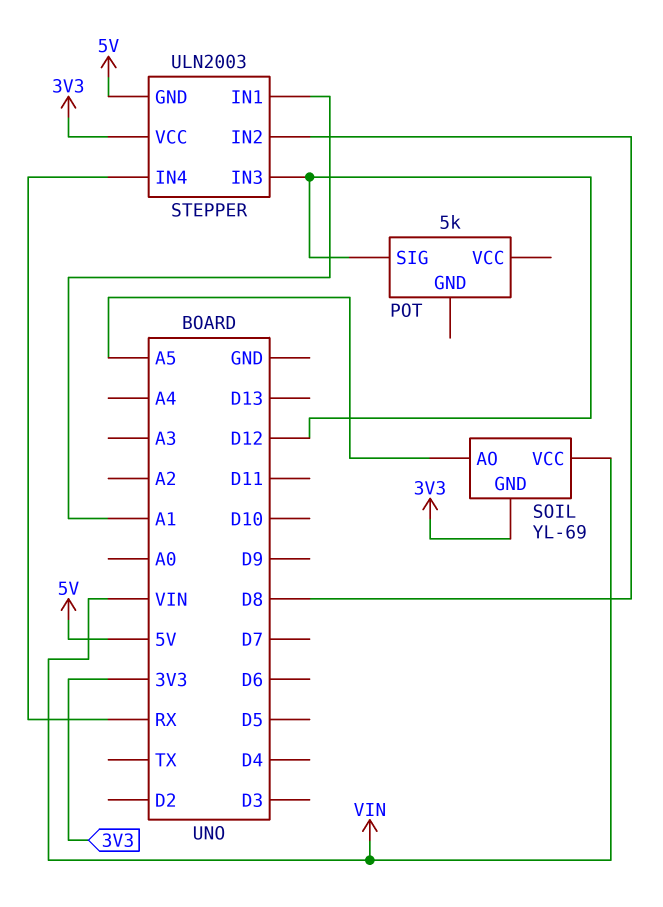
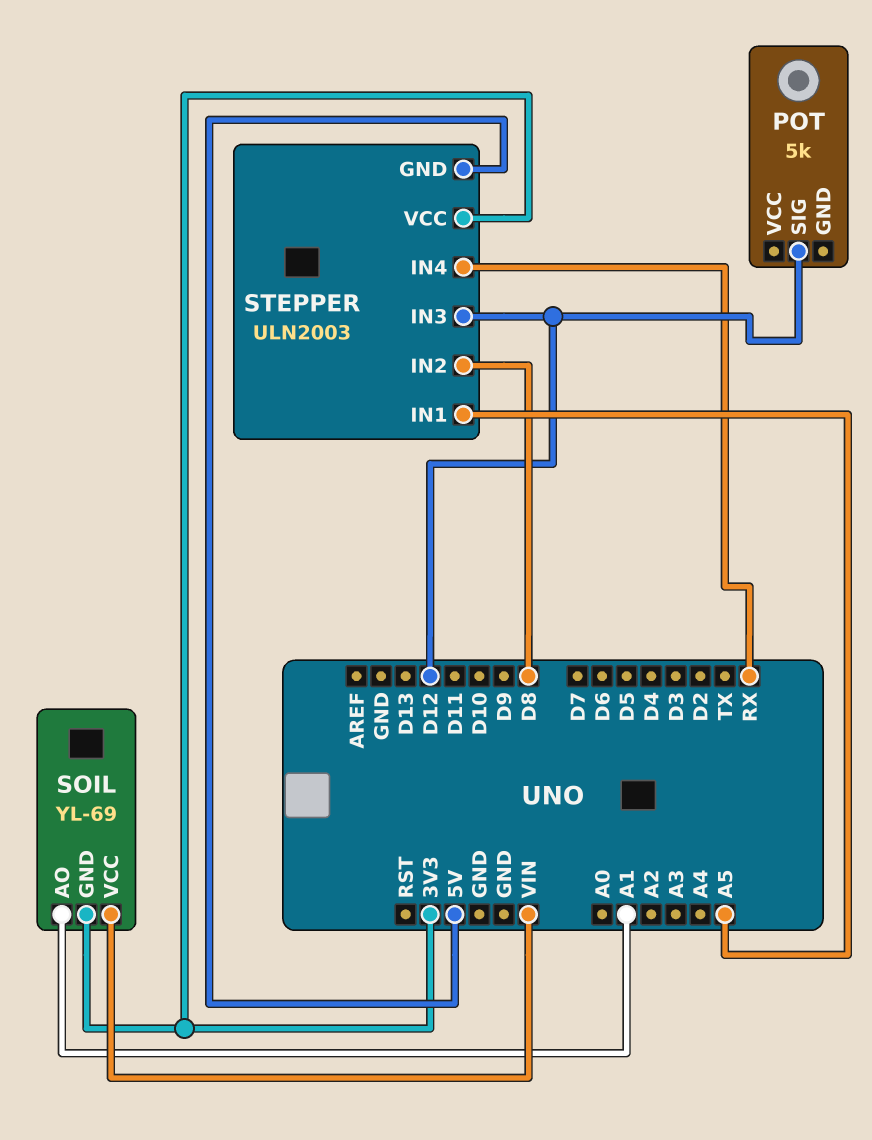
SOIL pin AO: A5 -> A1
STEPPER pin IN1: A1 -> A5

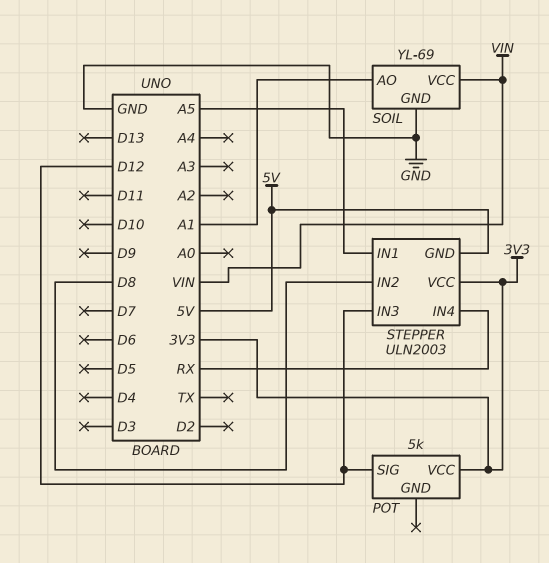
POT pin VCC: none -> 3V3
SOIL pin GND: 3V3 -> GND

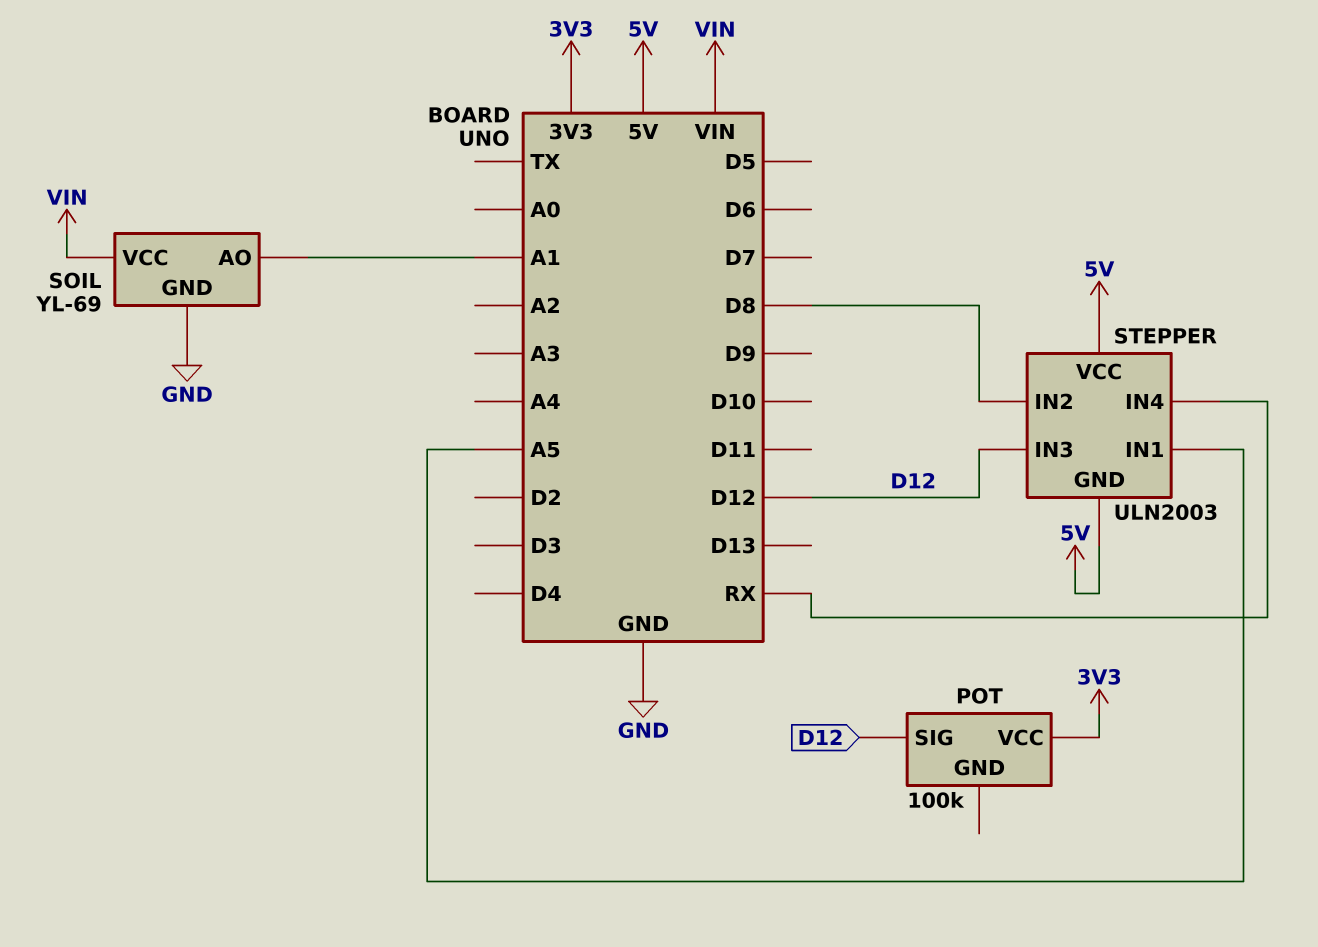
POT: 5k -> 100k
STEPPER pin VCC: 3V3 -> 5V

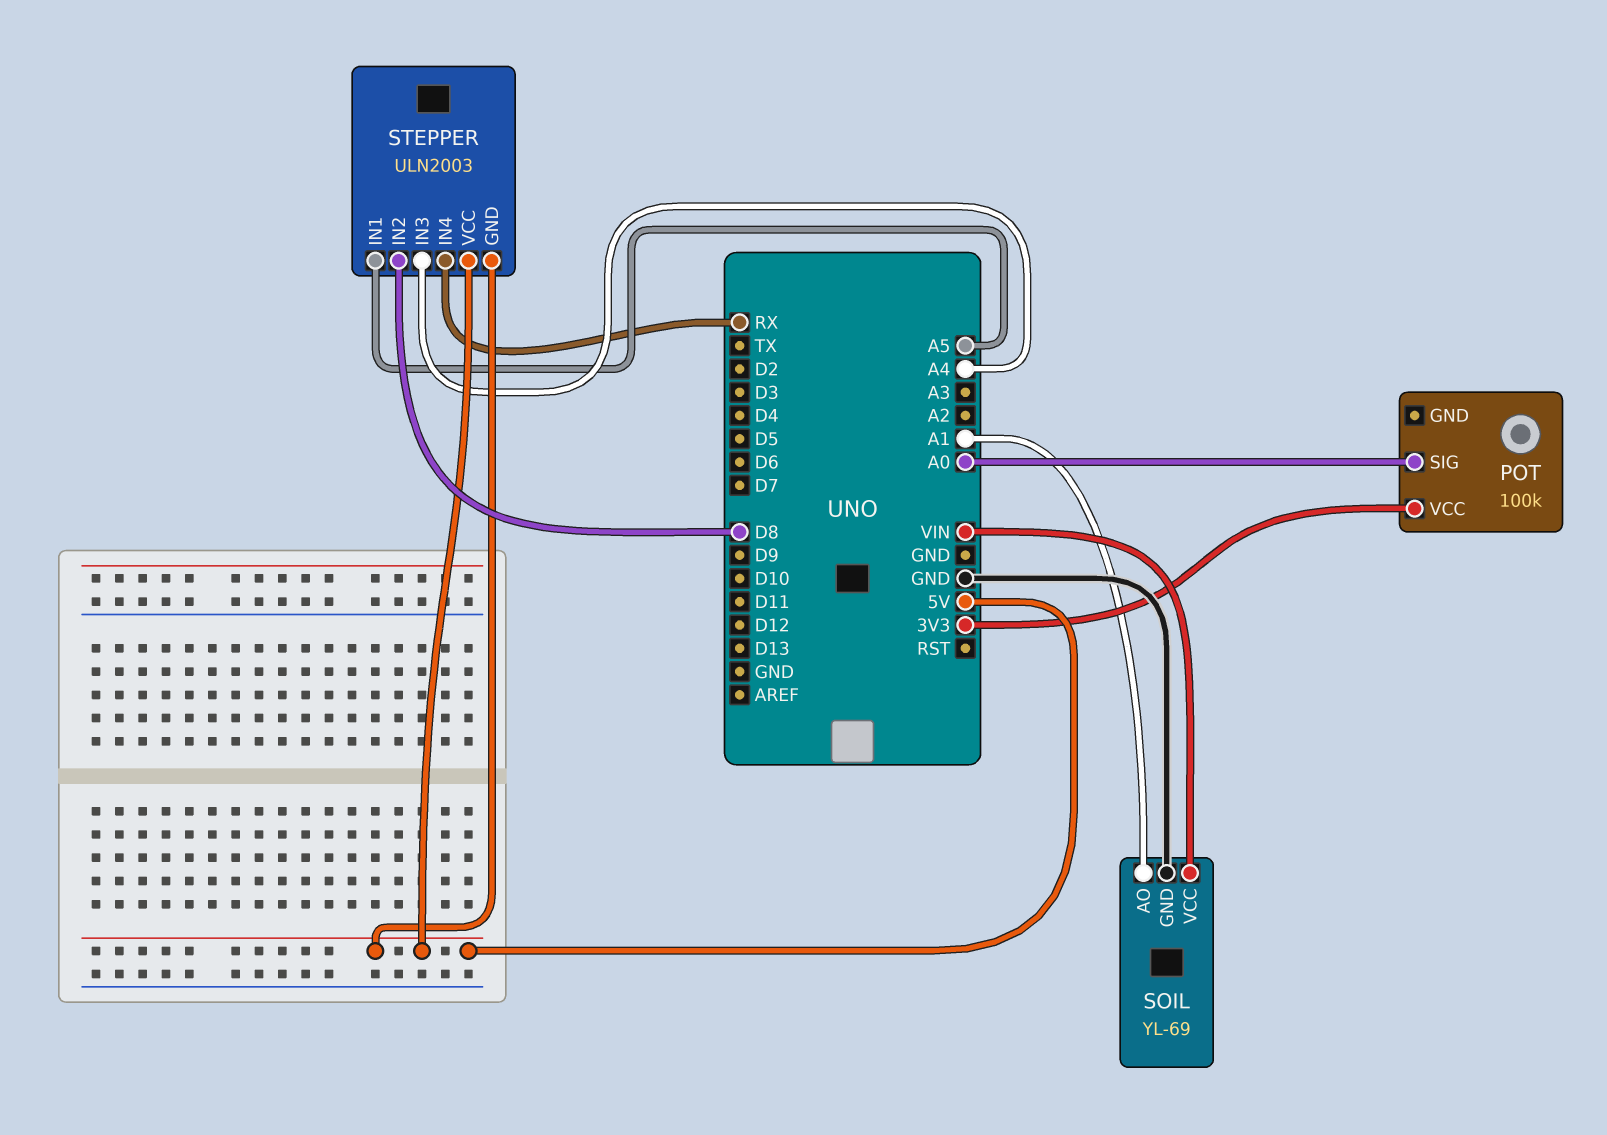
POT pin SIG: D12 -> A0
STEPPER pin IN3: D12 -> A4

